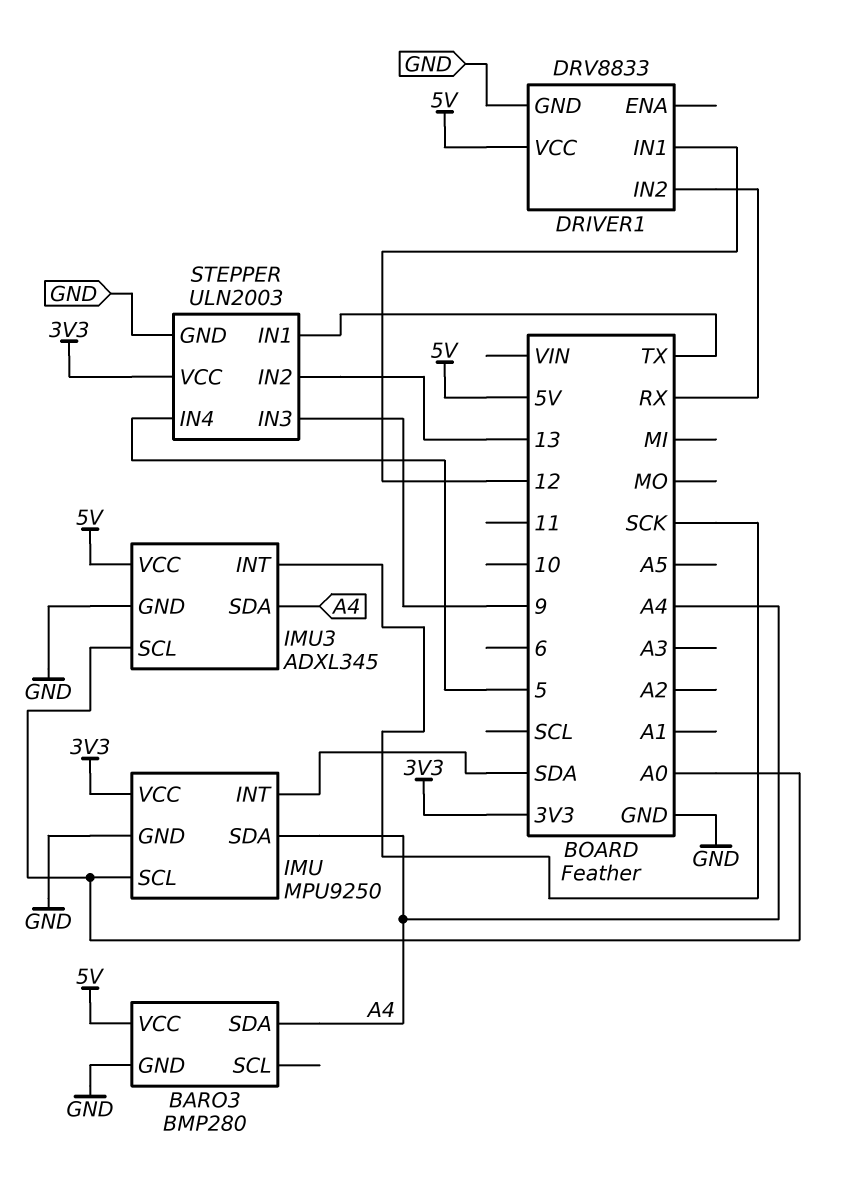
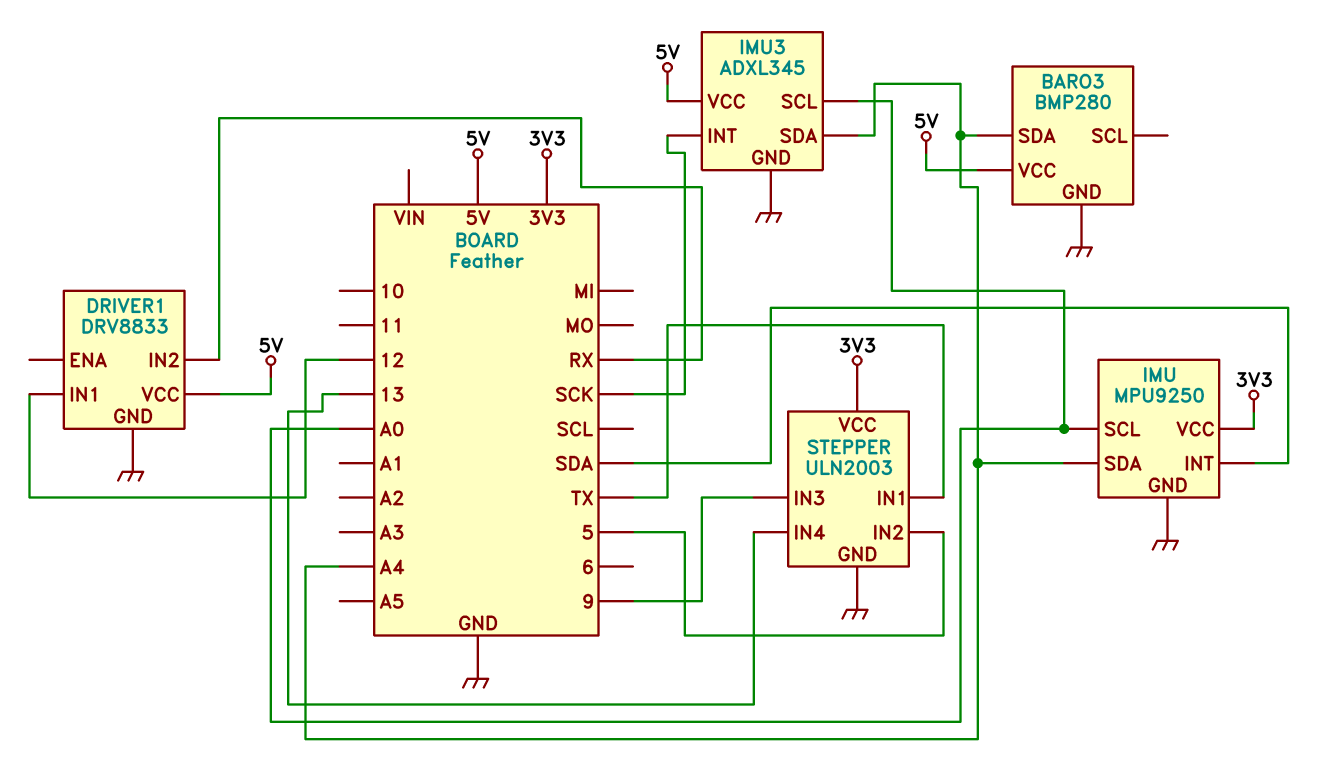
STEPPER pin IN2: 13 -> 5
STEPPER pin IN4: 5 -> 13

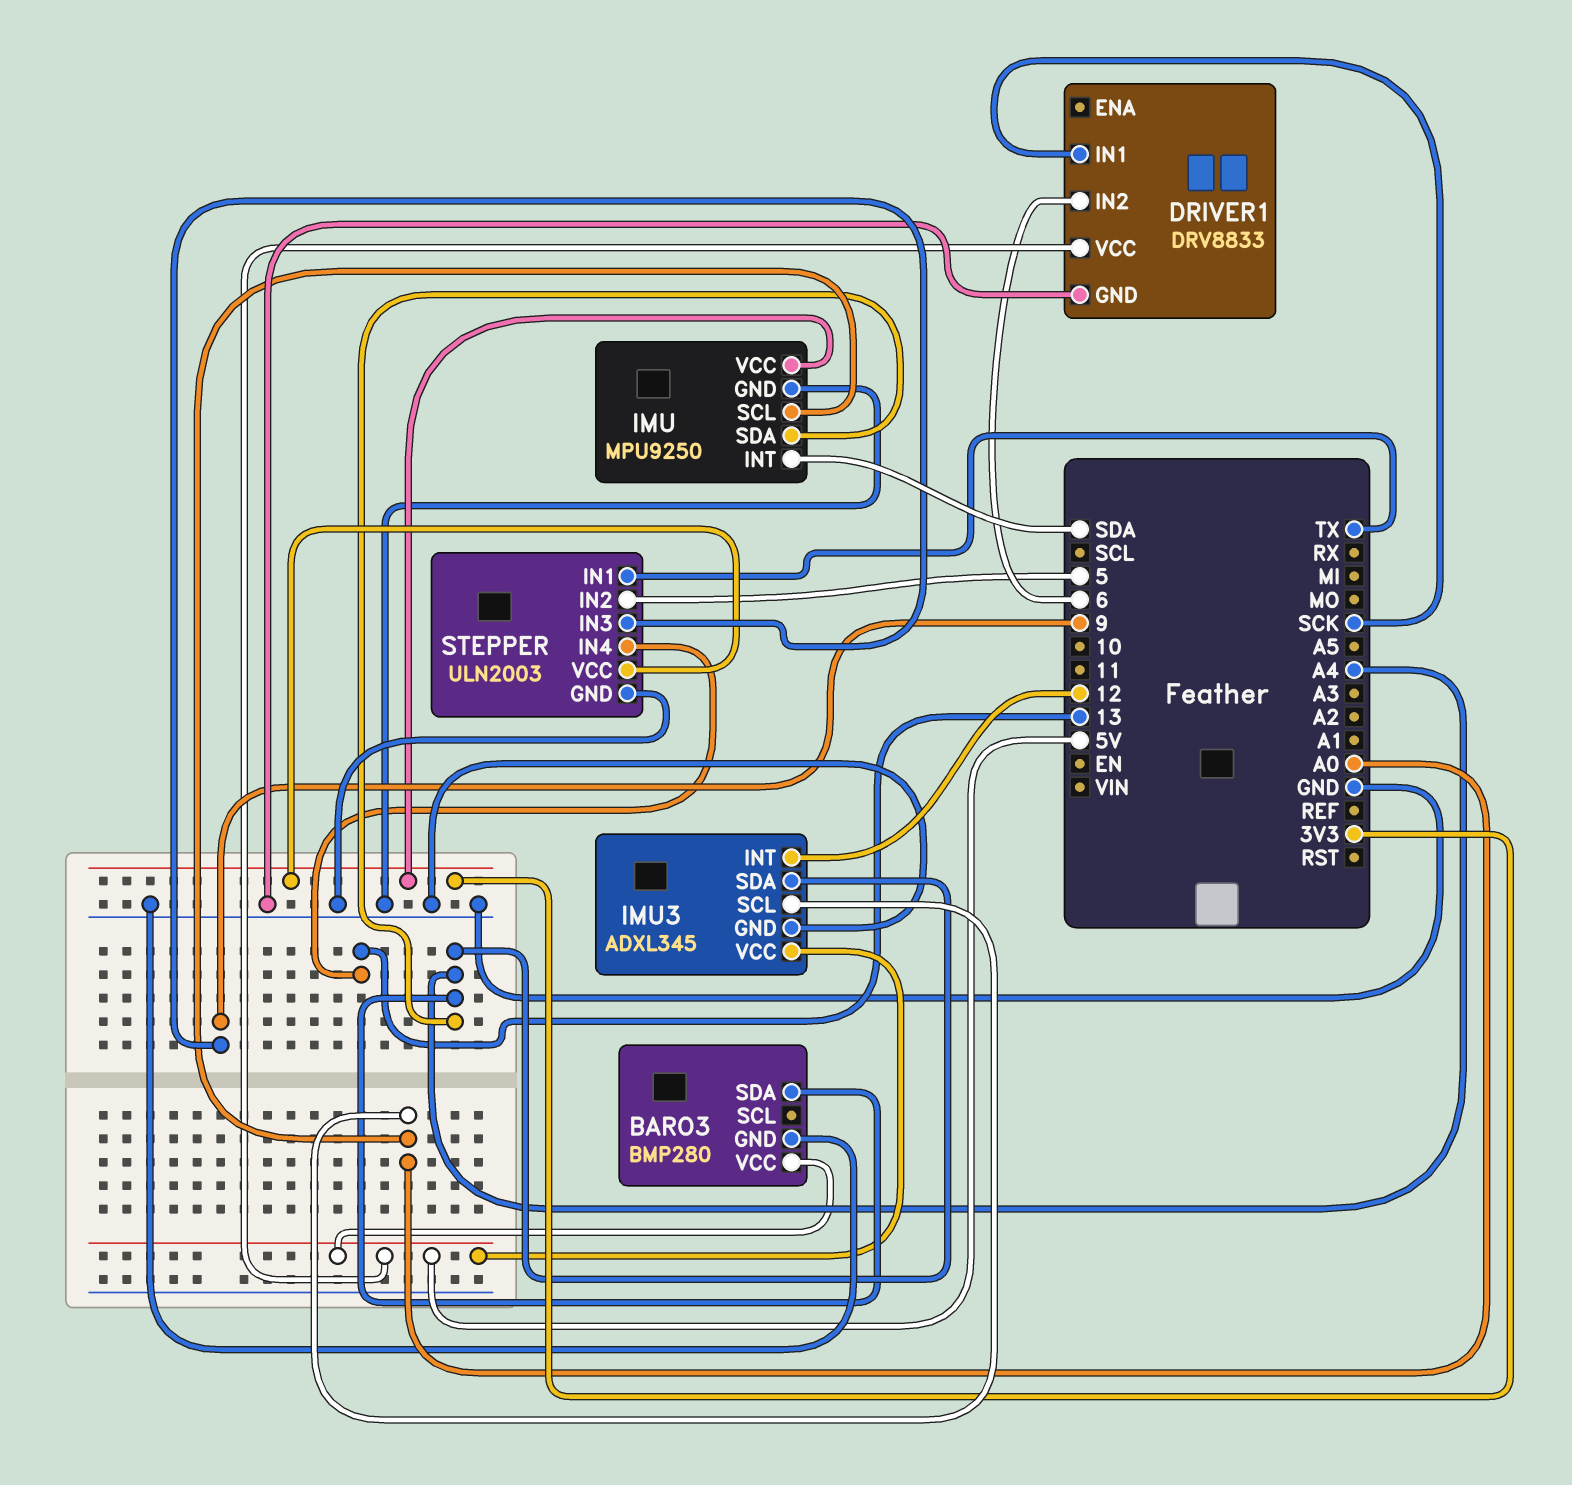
DRIVER1 pin IN1: 12 -> SCK
DRIVER1 pin IN2: RX -> 6
IMU3 pin INT: SCK -> 12

